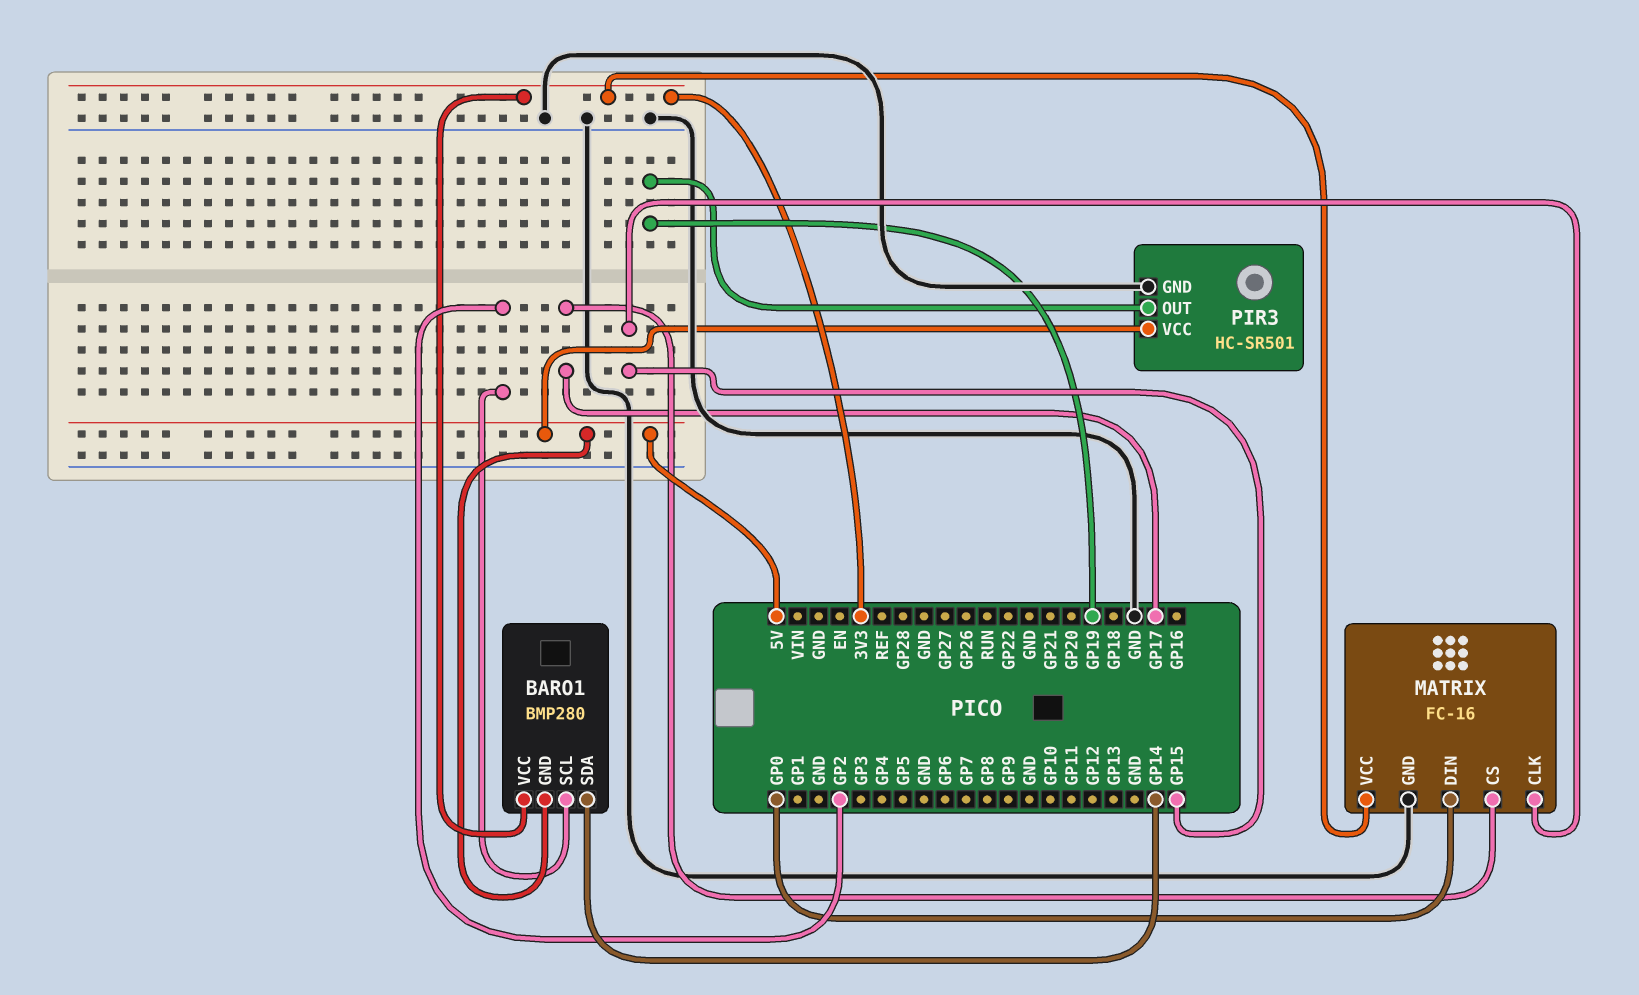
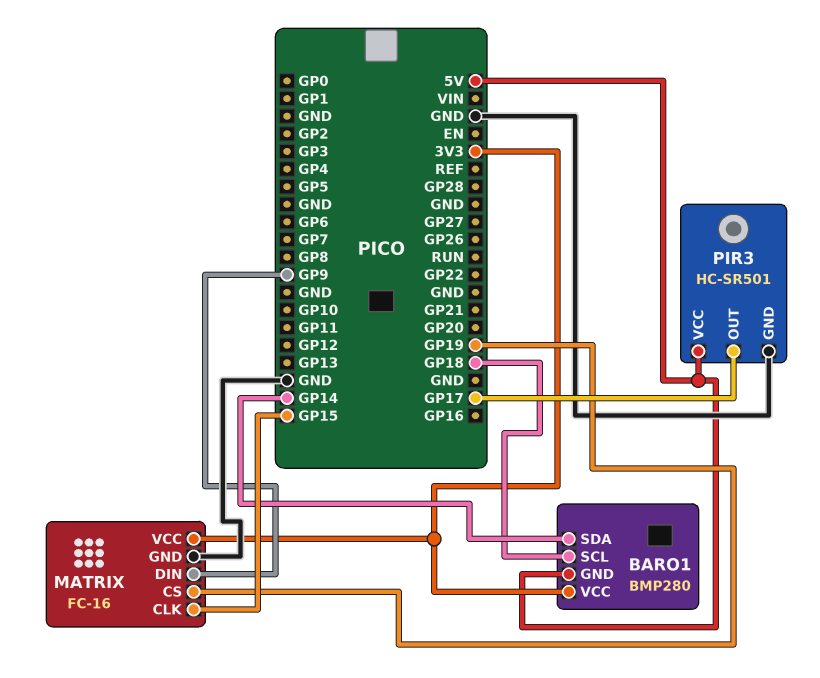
BARO1 pin SCL: GP2 -> GP18
MATRIX pin CS: GP17 -> GP19
MATRIX pin DIN: GP0 -> GP9
PIR3 pin OUT: GP19 -> GP17

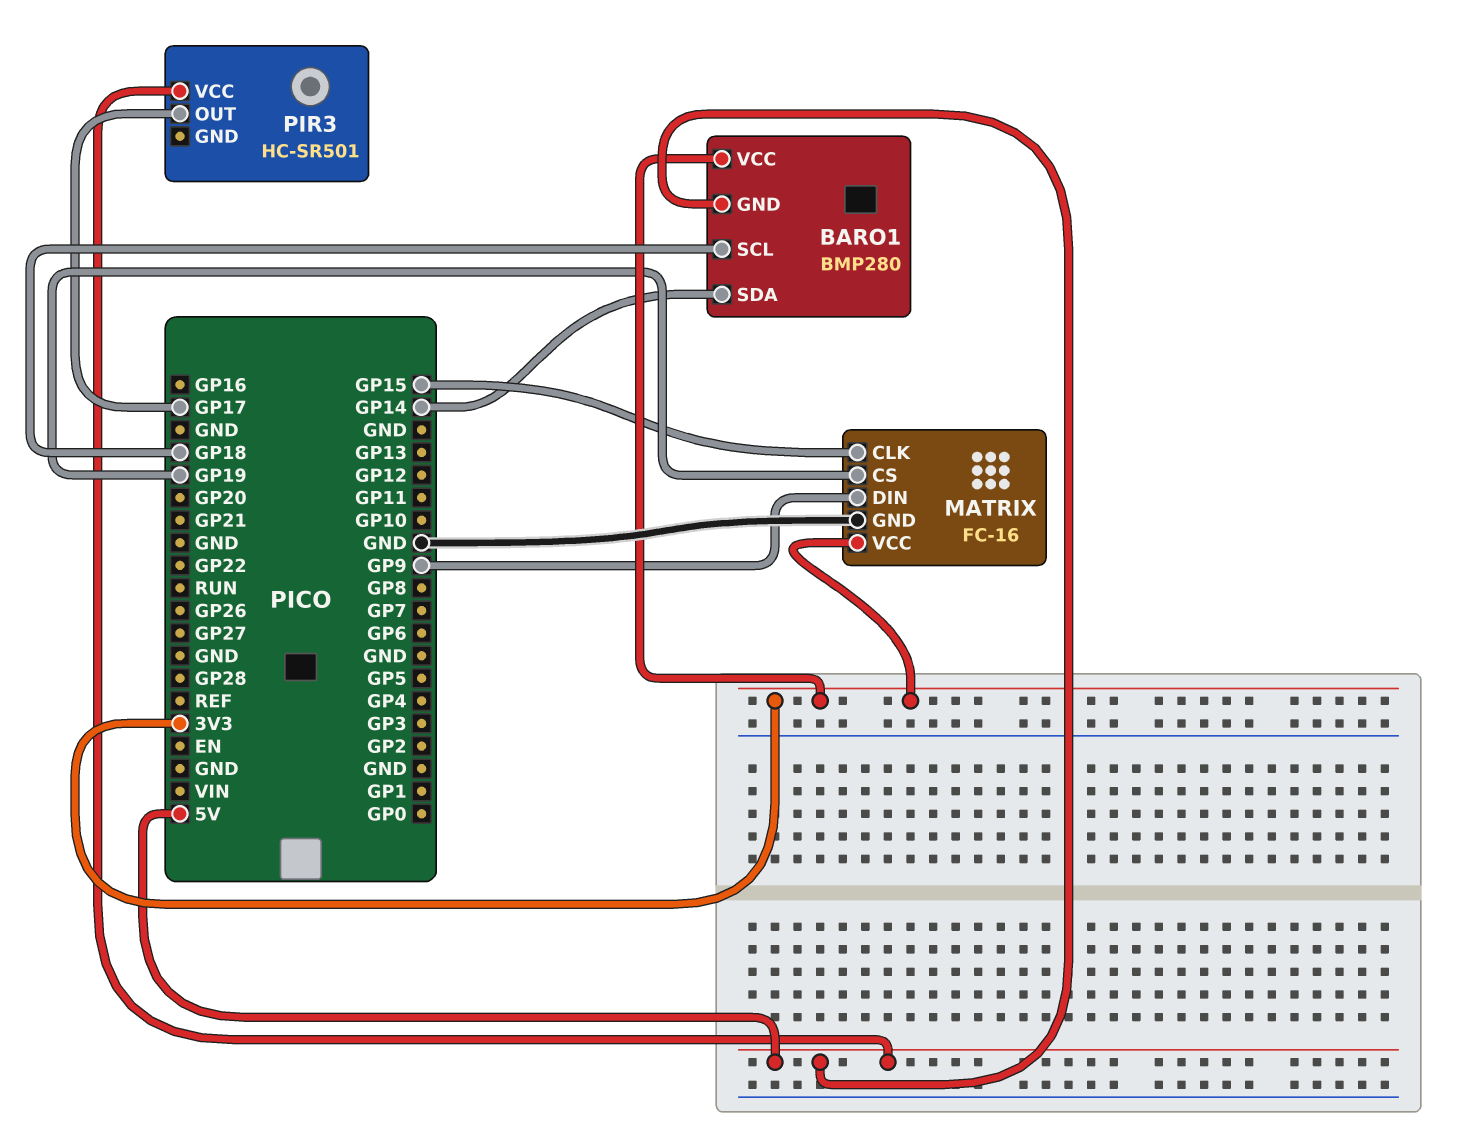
PIR3 pin GND: GND -> none

